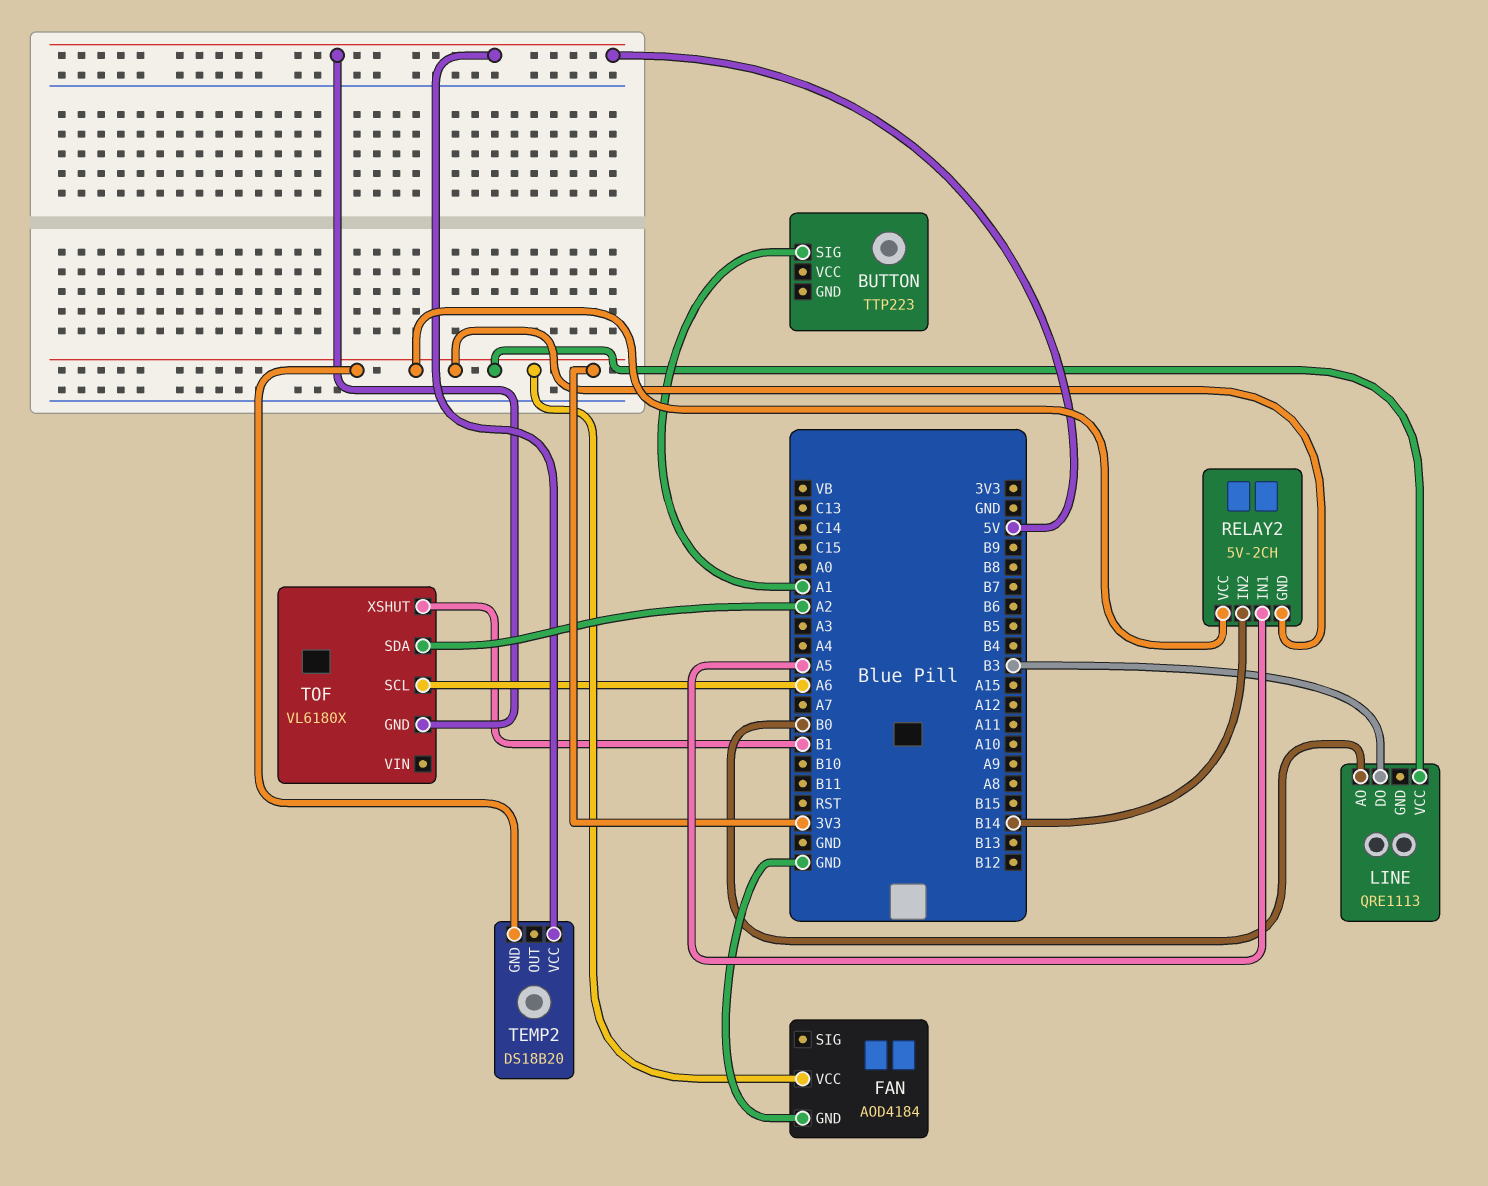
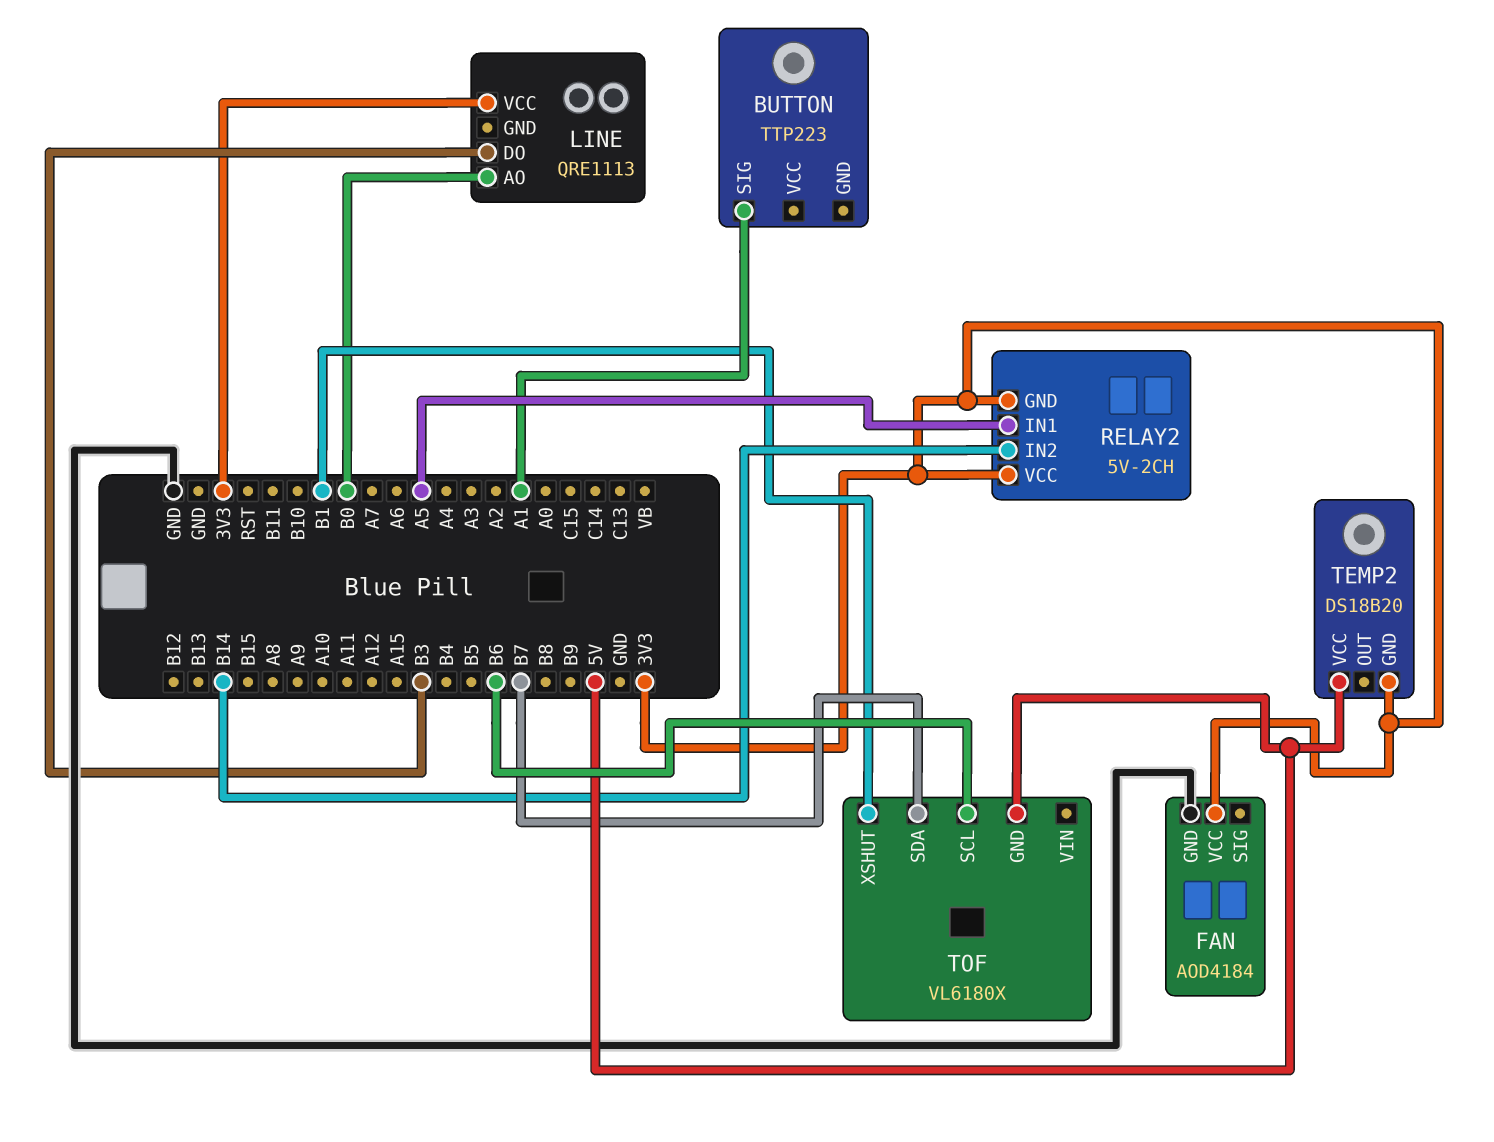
TOF pin SCL: A6 -> B6
TOF pin SDA: A2 -> B7

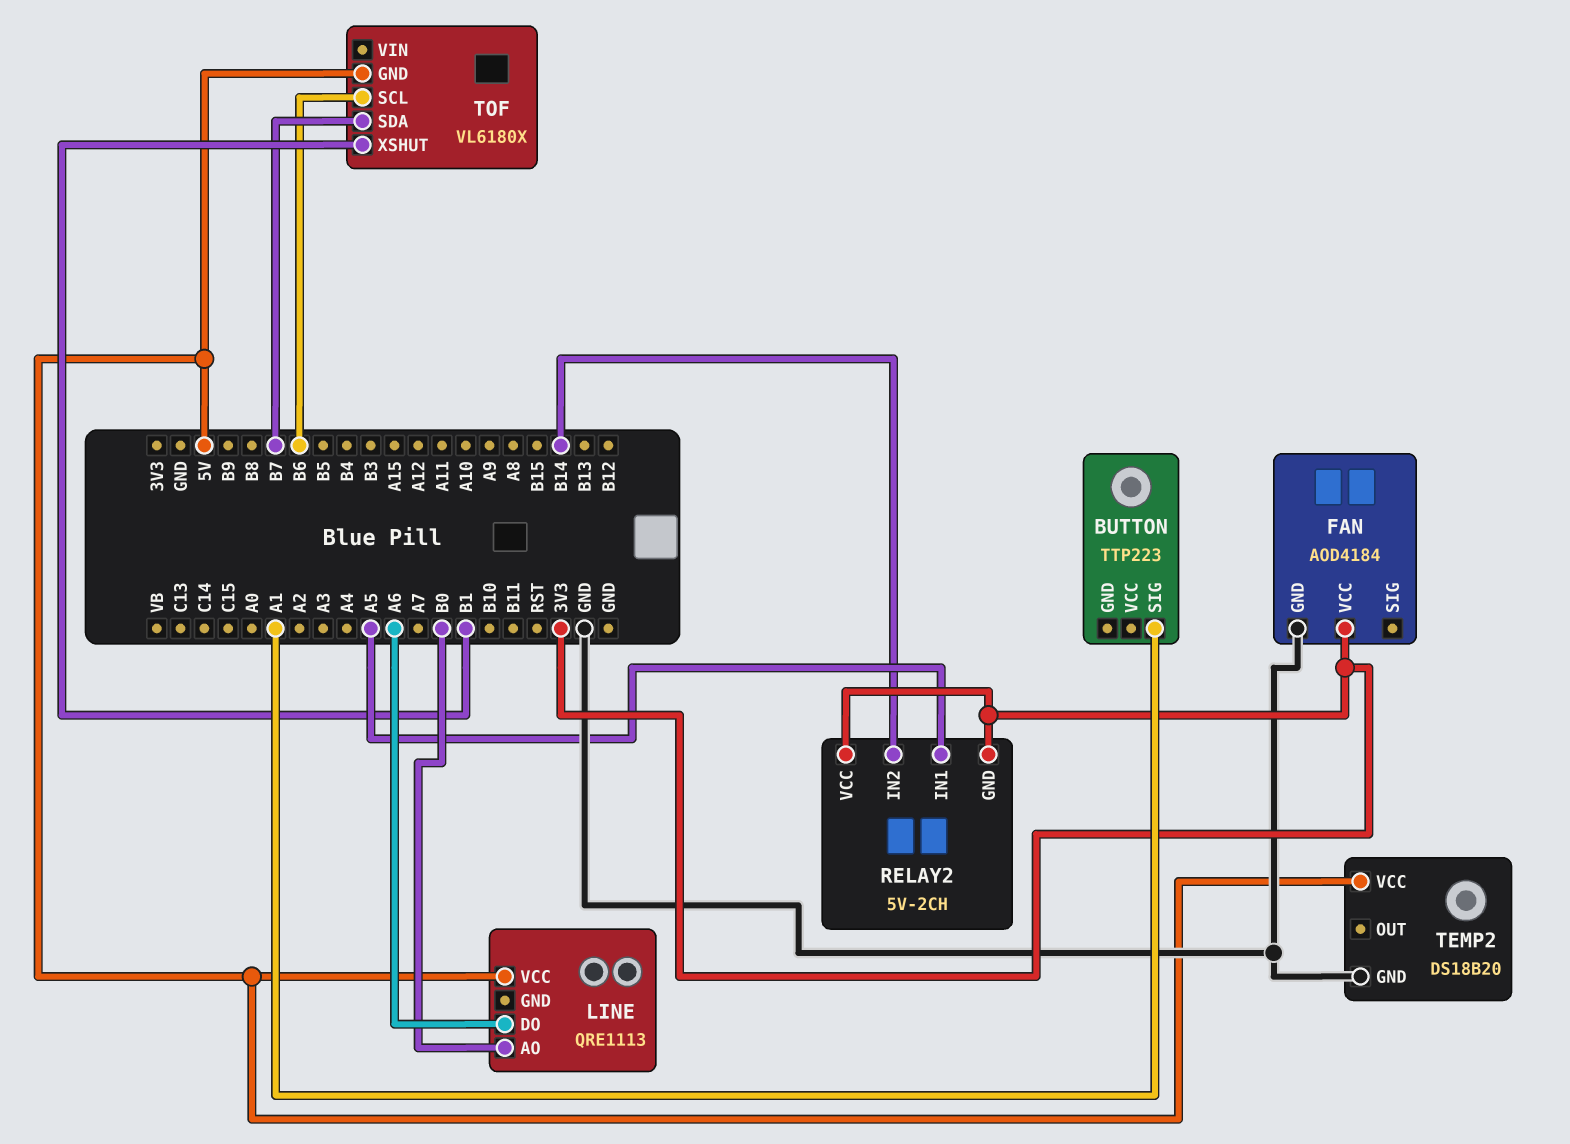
LINE pin DO: B3 -> A6
LINE pin VCC: 3V3 -> 5V
TEMP2 pin GND: 3V3 -> GND

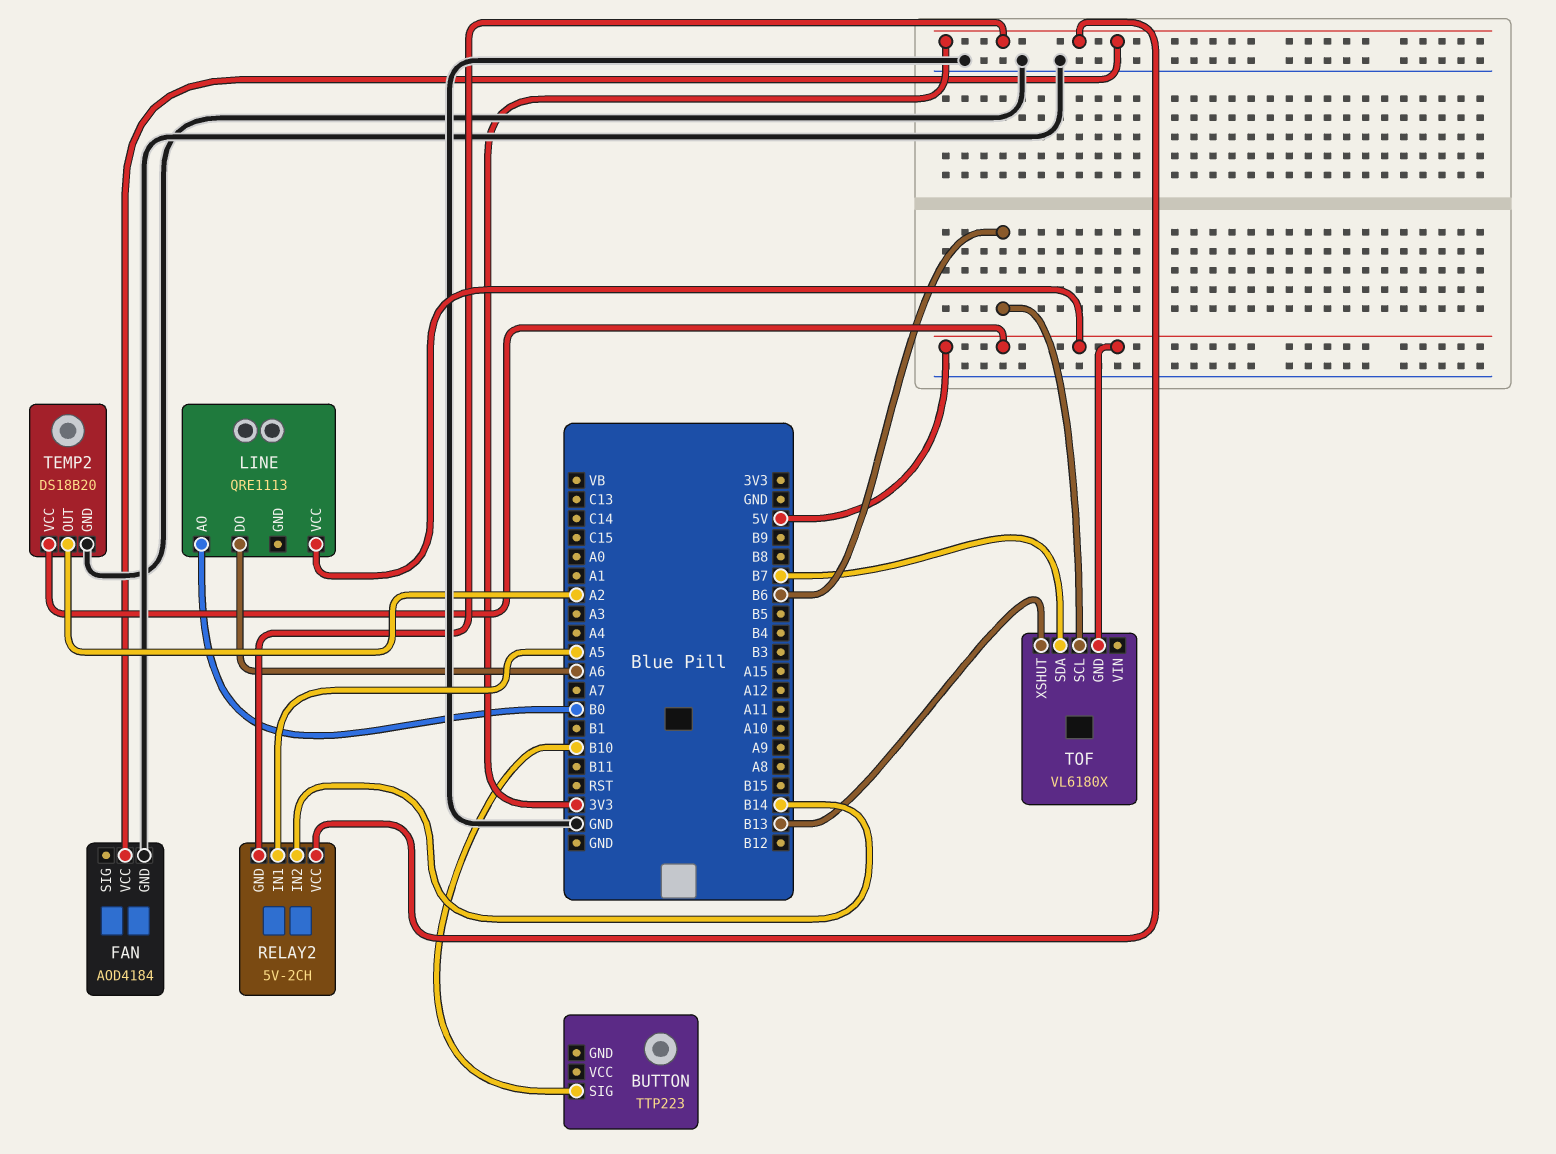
BUTTON pin SIG: A1 -> B10
TEMP2 pin OUT: none -> A2
TOF pin XSHUT: B1 -> B13

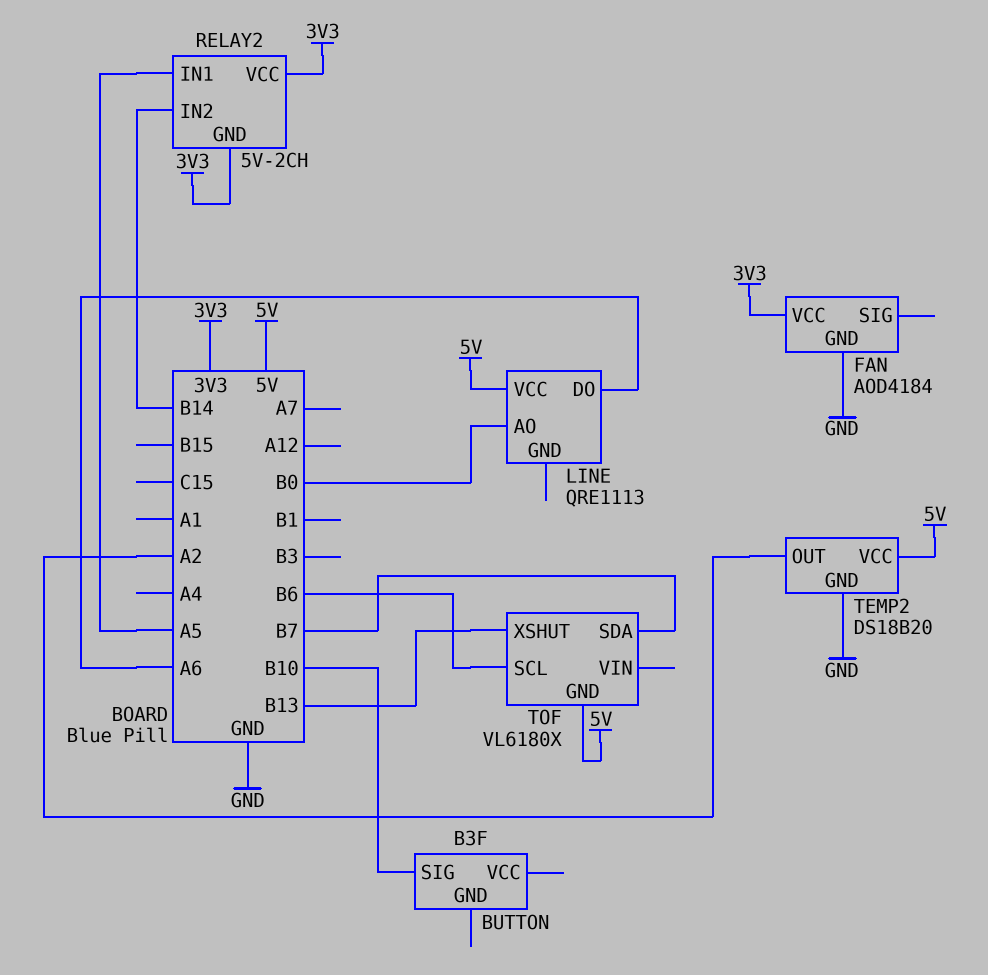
BUTTON: TTP223 -> B3F

